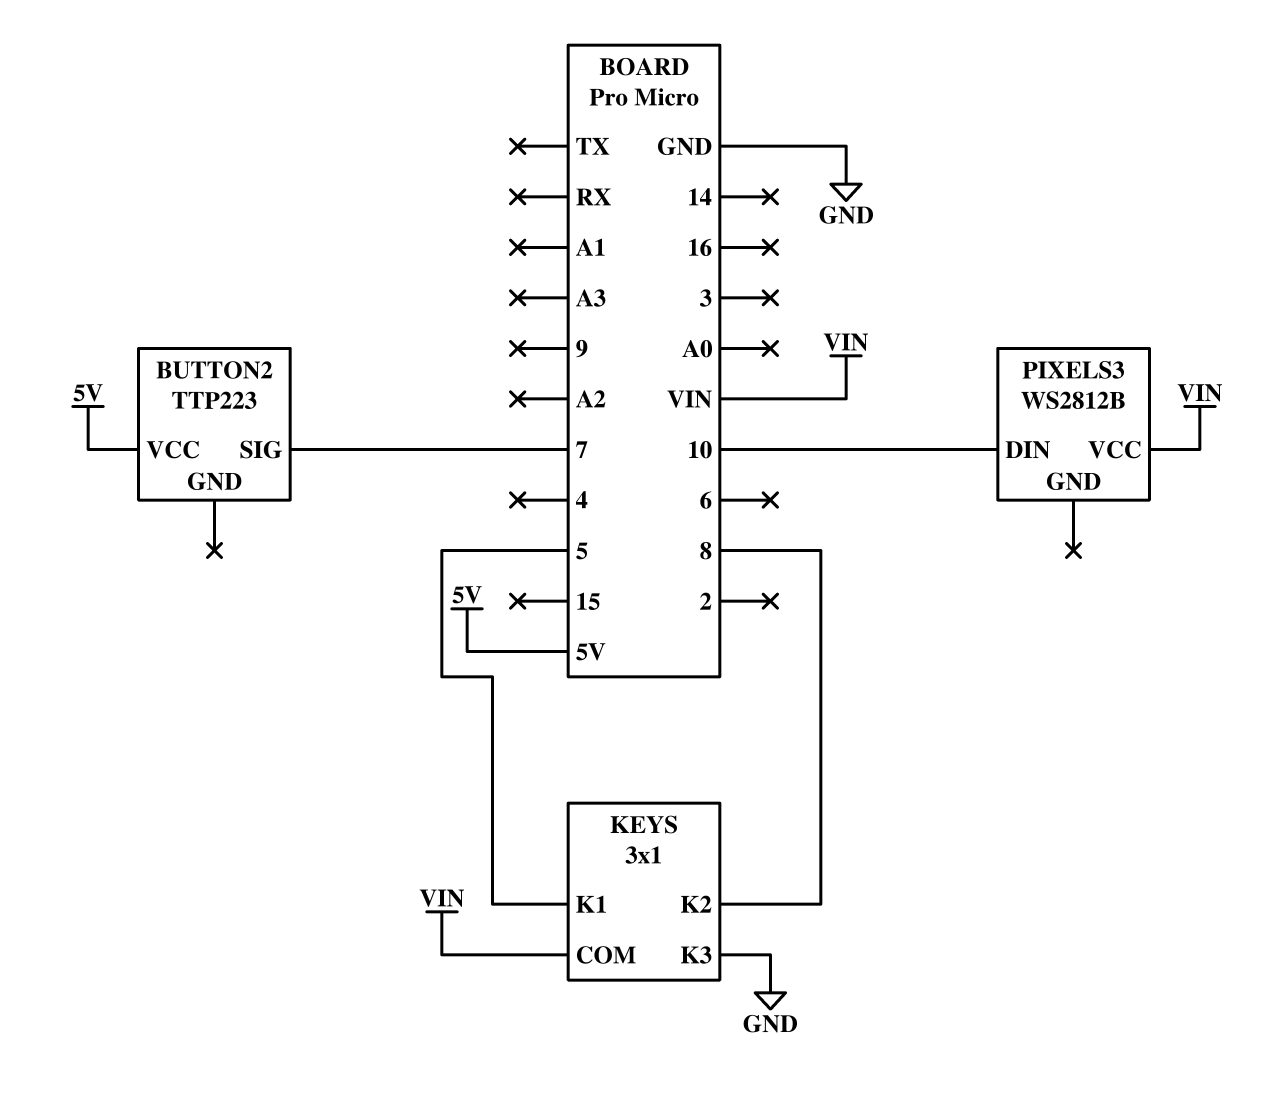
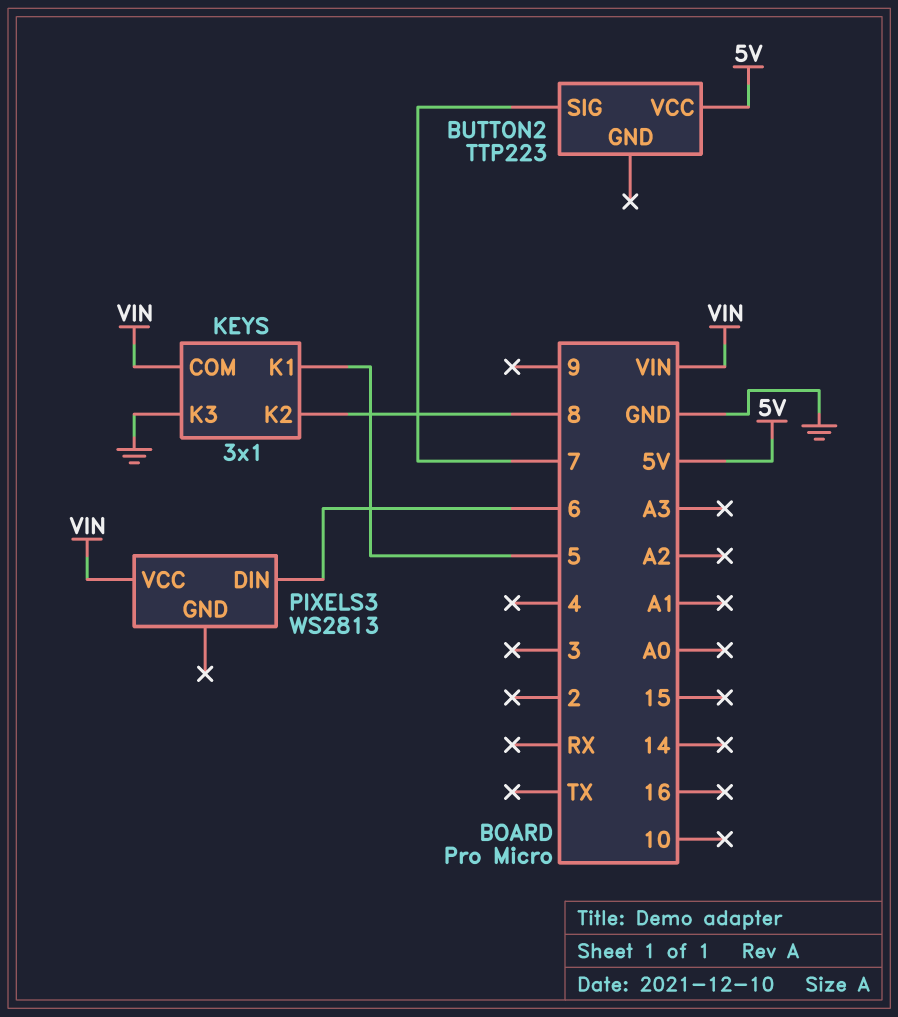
PIXELS3: WS2812B -> WS2813
PIXELS3 pin DIN: 10 -> 6

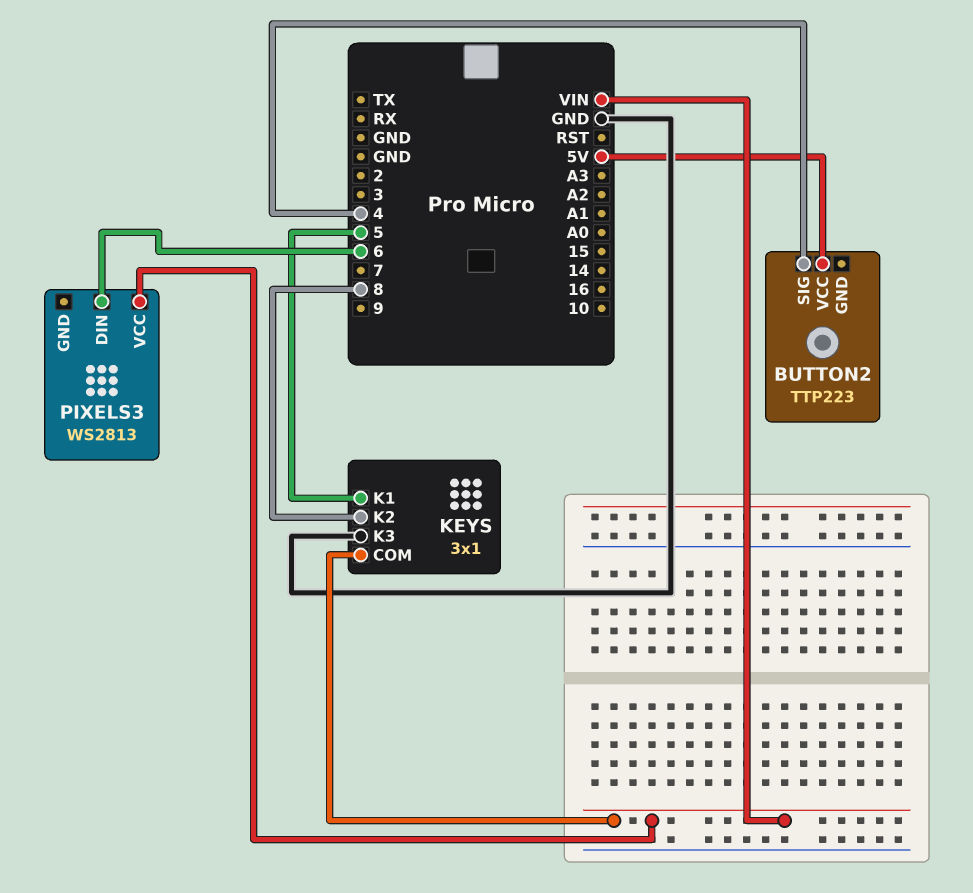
BUTTON2 pin SIG: 7 -> 4

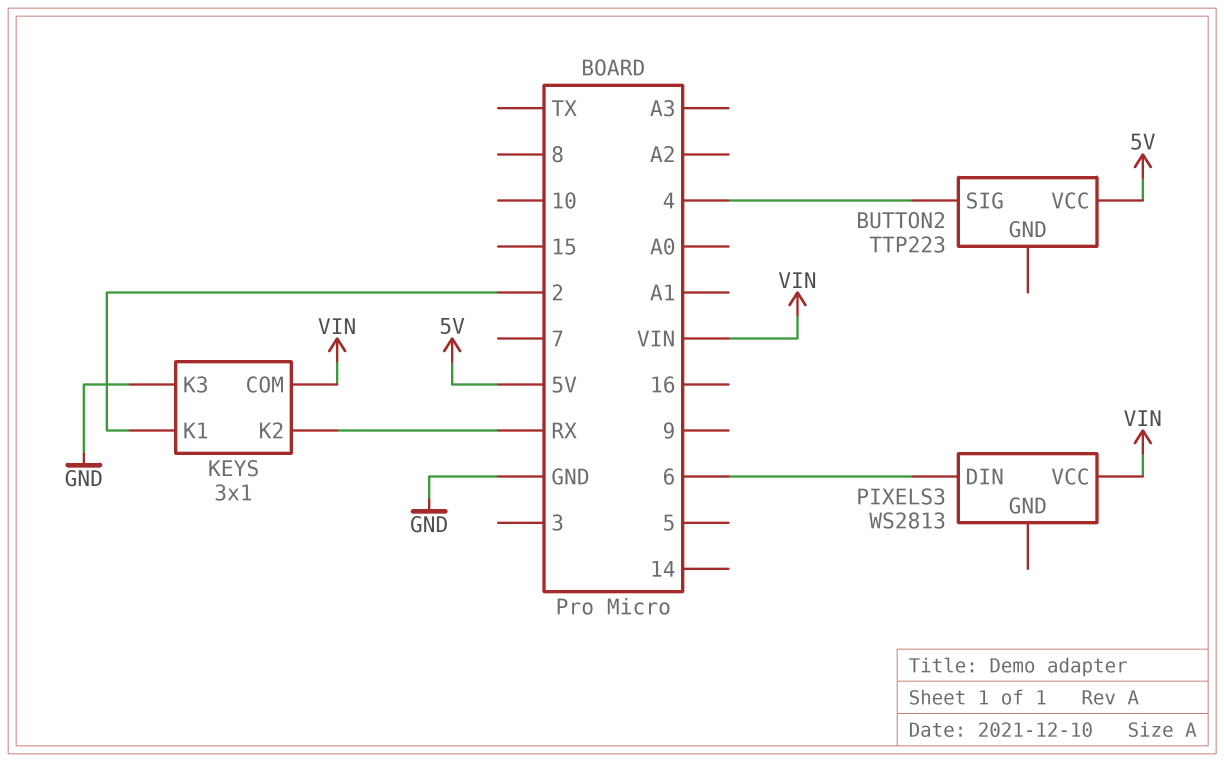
KEYS pin K1: 5 -> 2
KEYS pin K2: 8 -> RX

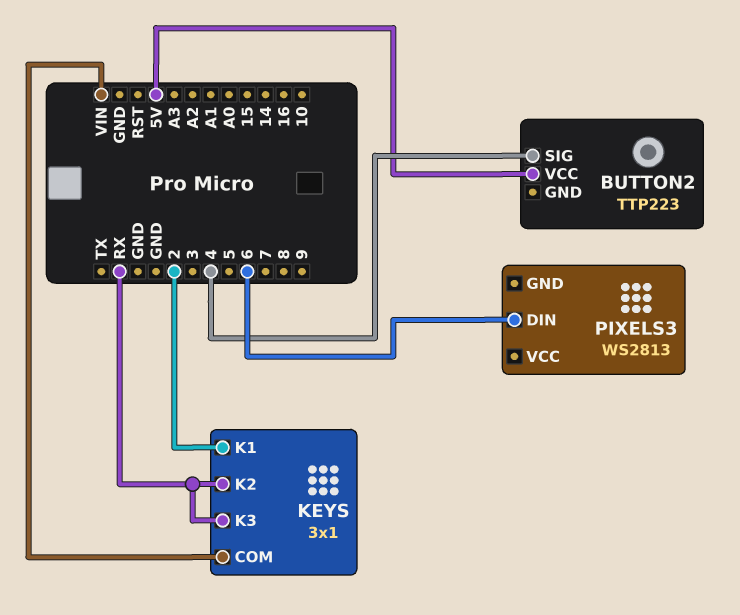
KEYS pin K3: GND -> RX
PIXELS3 pin VCC: VIN -> none

